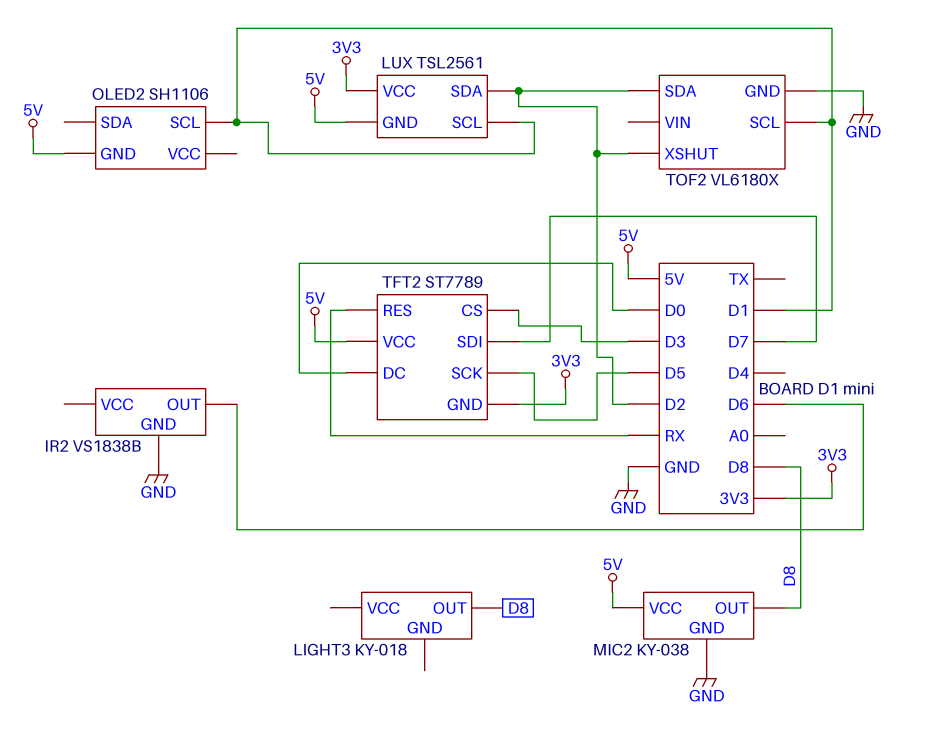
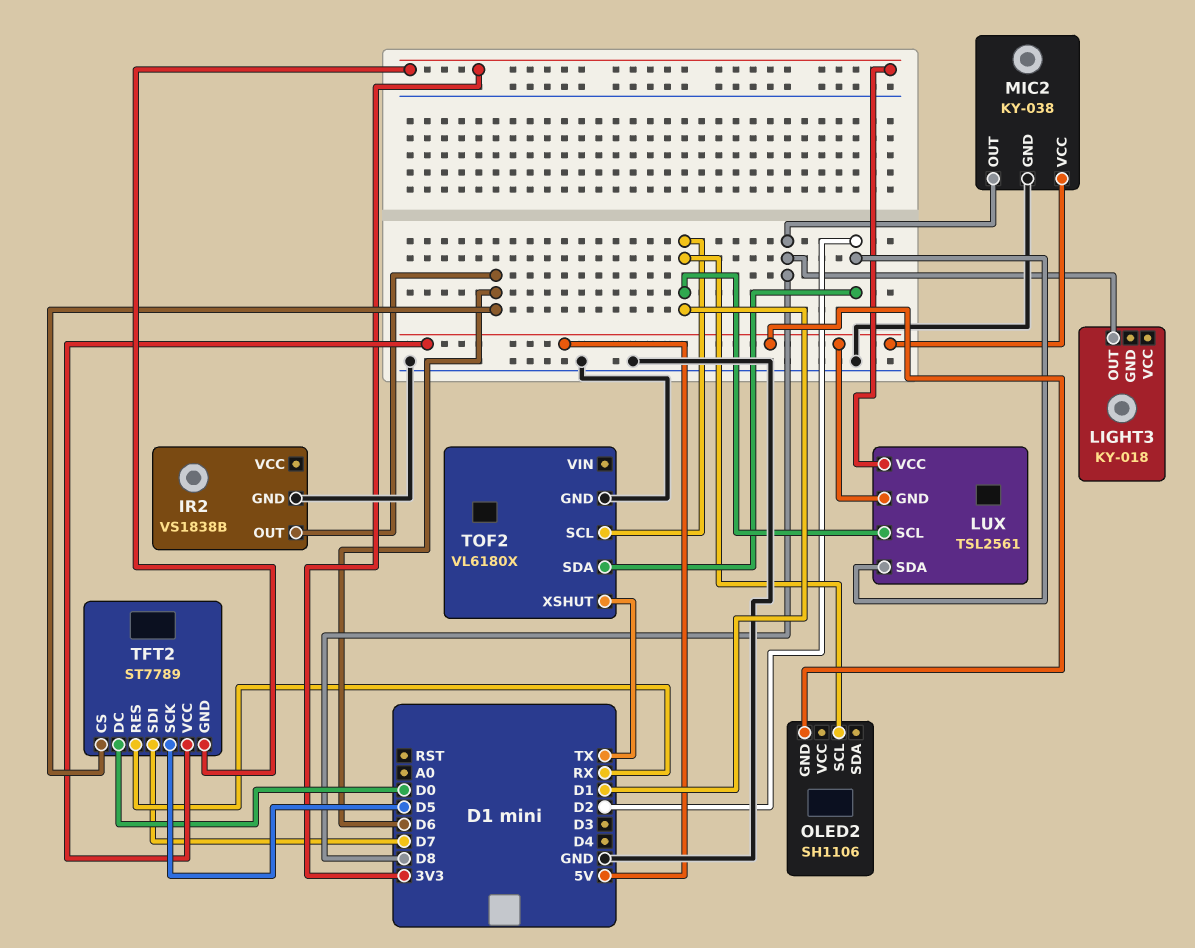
TFT2 pin CS: D3 -> D6
TOF2 pin XSHUT: D2 -> TX

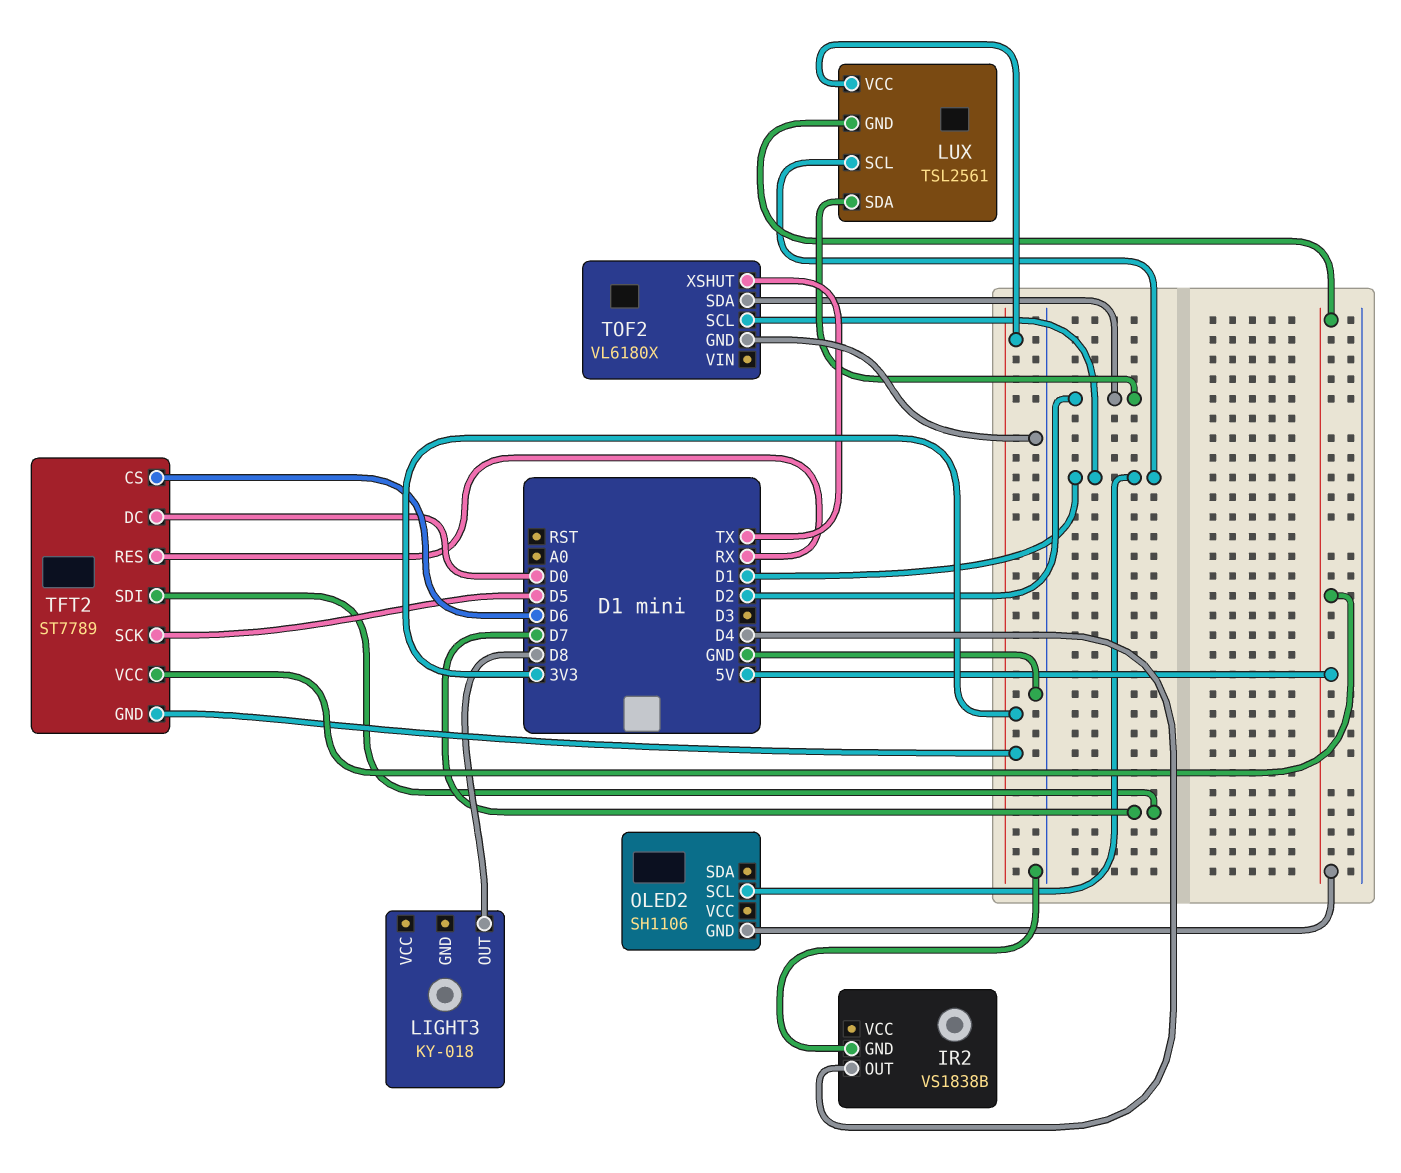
IR2 pin OUT: D6 -> D4
MIC2: KY-038 -> none
MIC2 pin GND: GND -> none
MIC2 pin OUT: D8 -> none
MIC2 pin VCC: 5V -> none

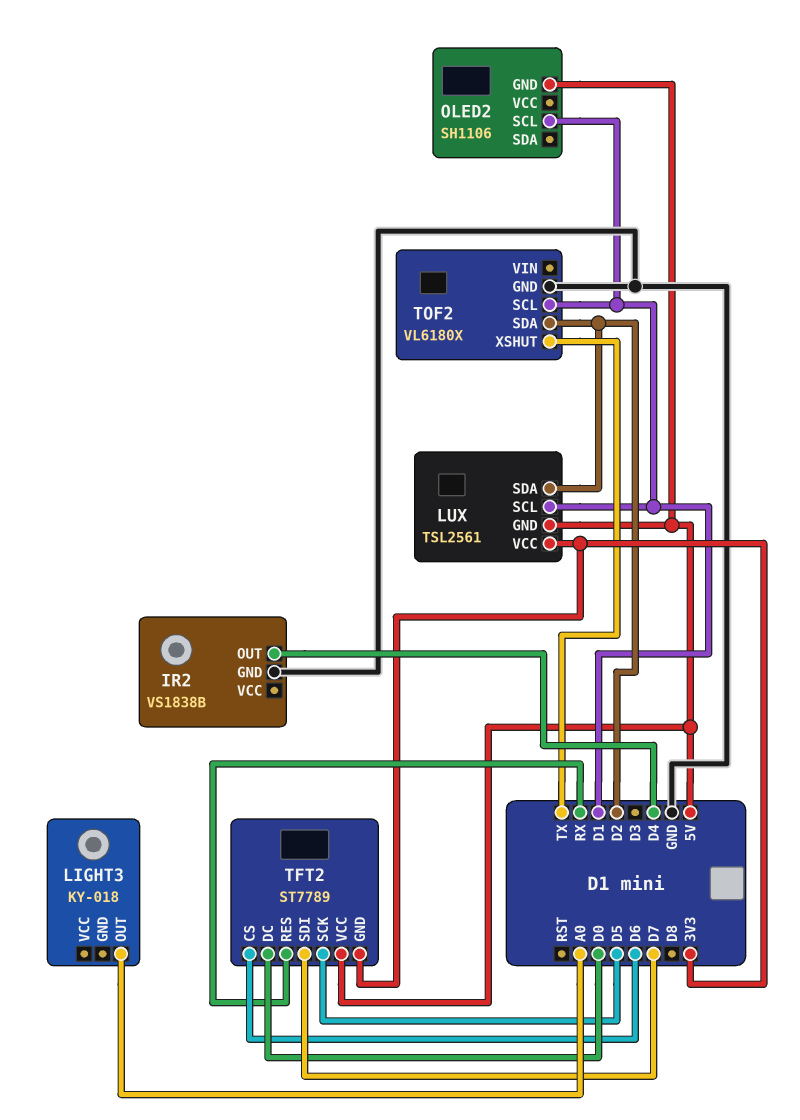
LIGHT3 pin OUT: D8 -> A0

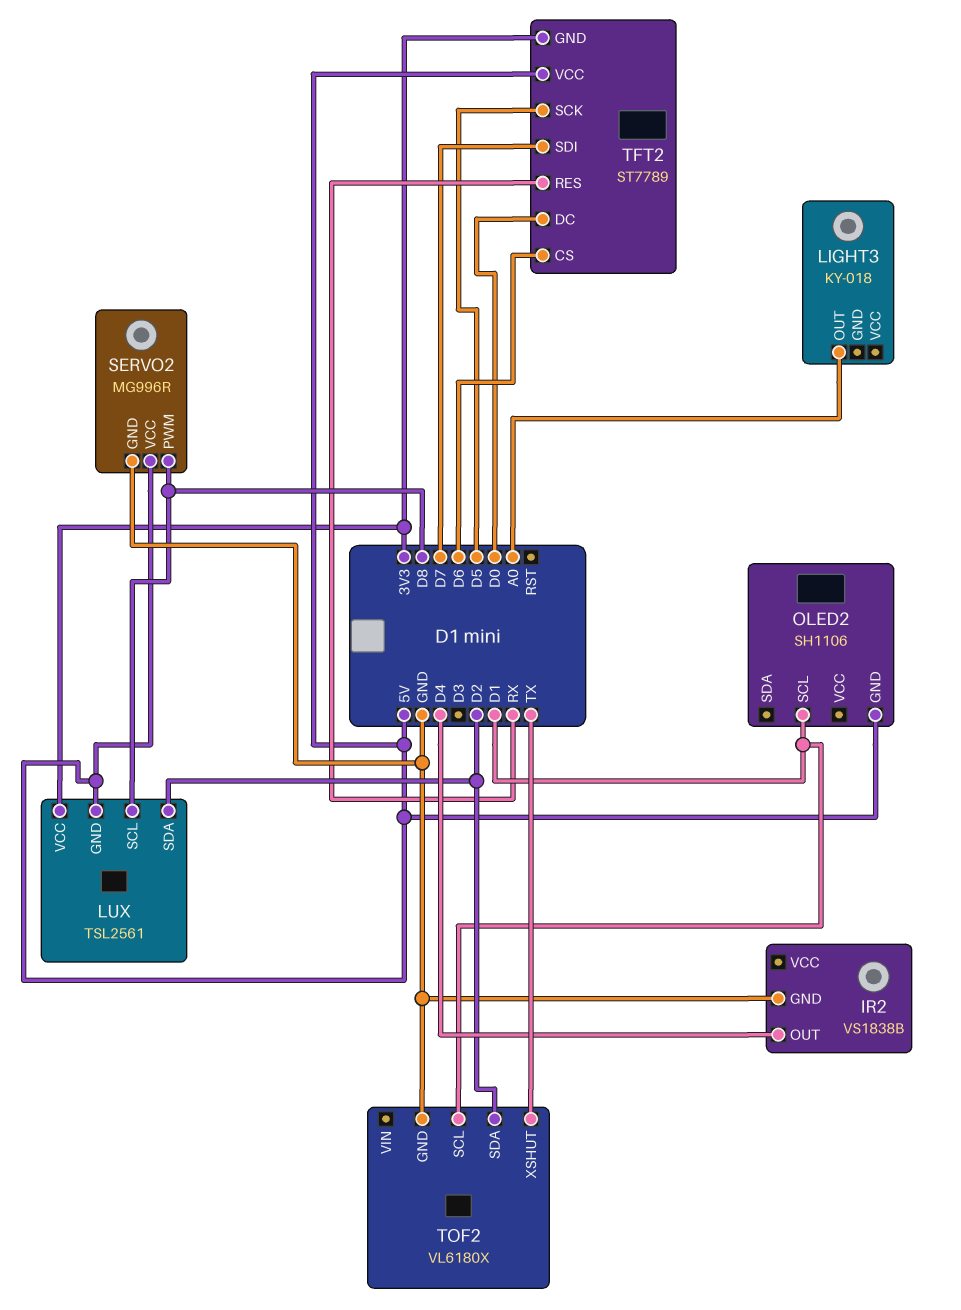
LUX pin SCL: D1 -> D8
SERVO2: none -> MG996R
SERVO2 pin GND: none -> GND
SERVO2 pin PWM: none -> D8
SERVO2 pin VCC: none -> 5V

